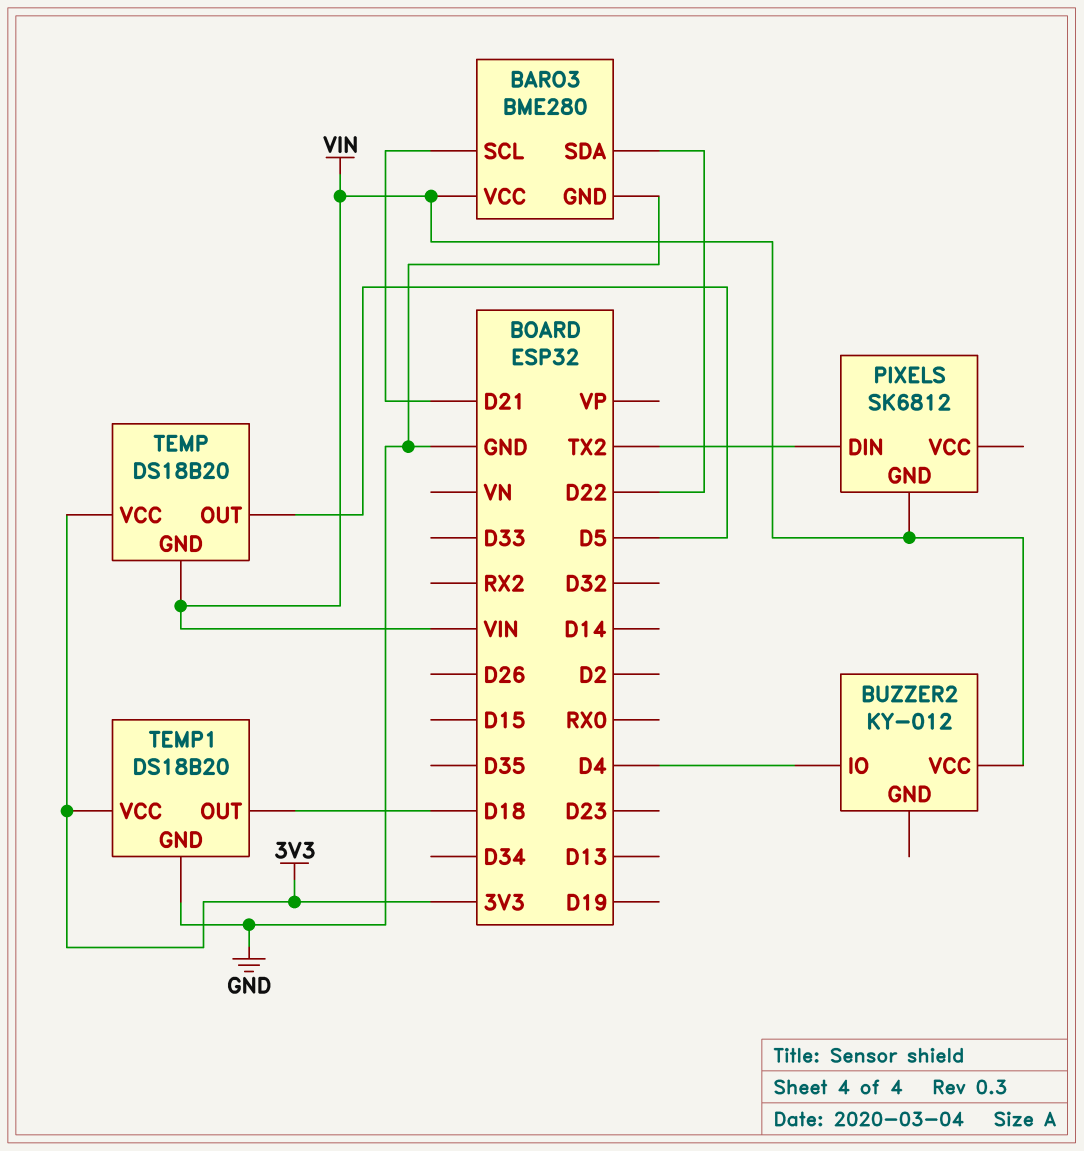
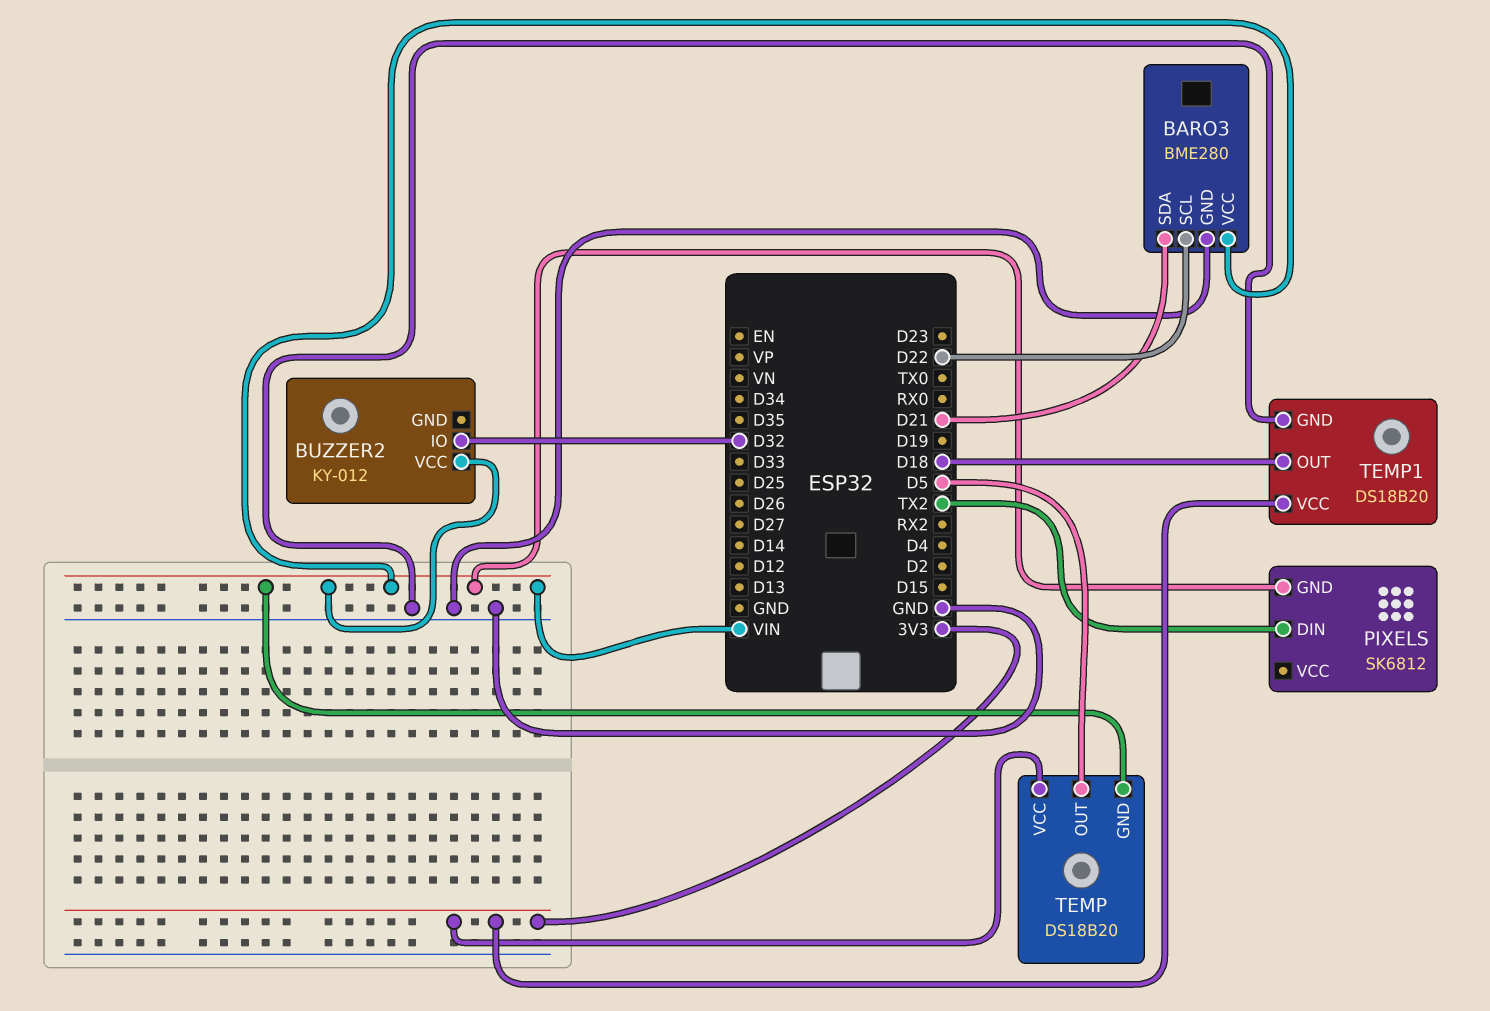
BARO3 pin SCL: D21 -> D22
BARO3 pin SDA: D22 -> D21
BUZZER2 pin IO: D4 -> D32

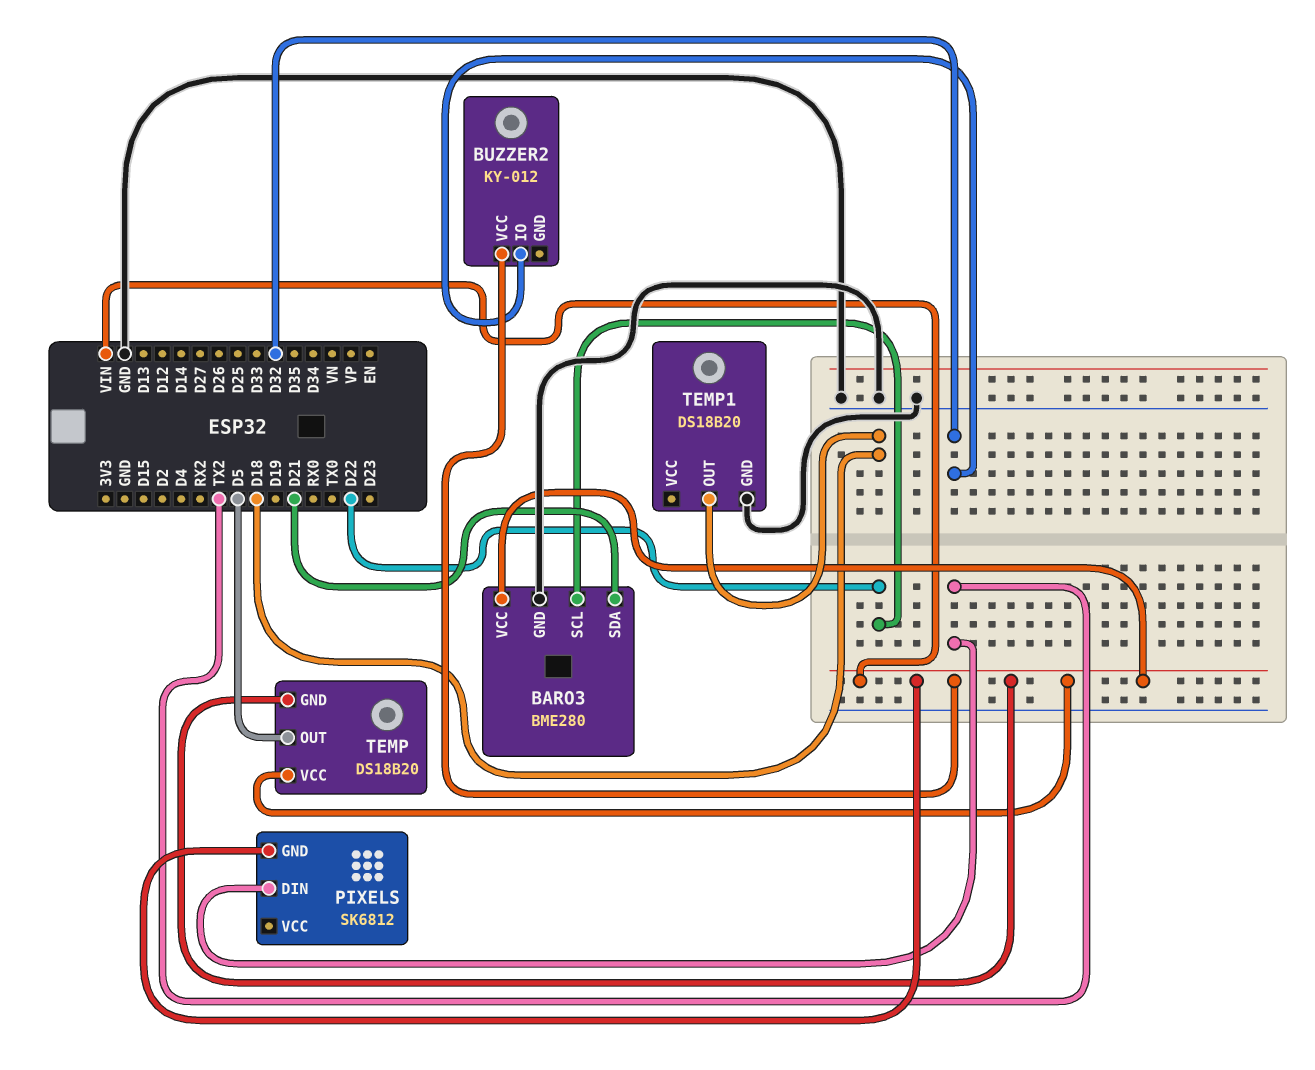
TEMP pin VCC: 3V3 -> VIN
TEMP1 pin VCC: 3V3 -> none

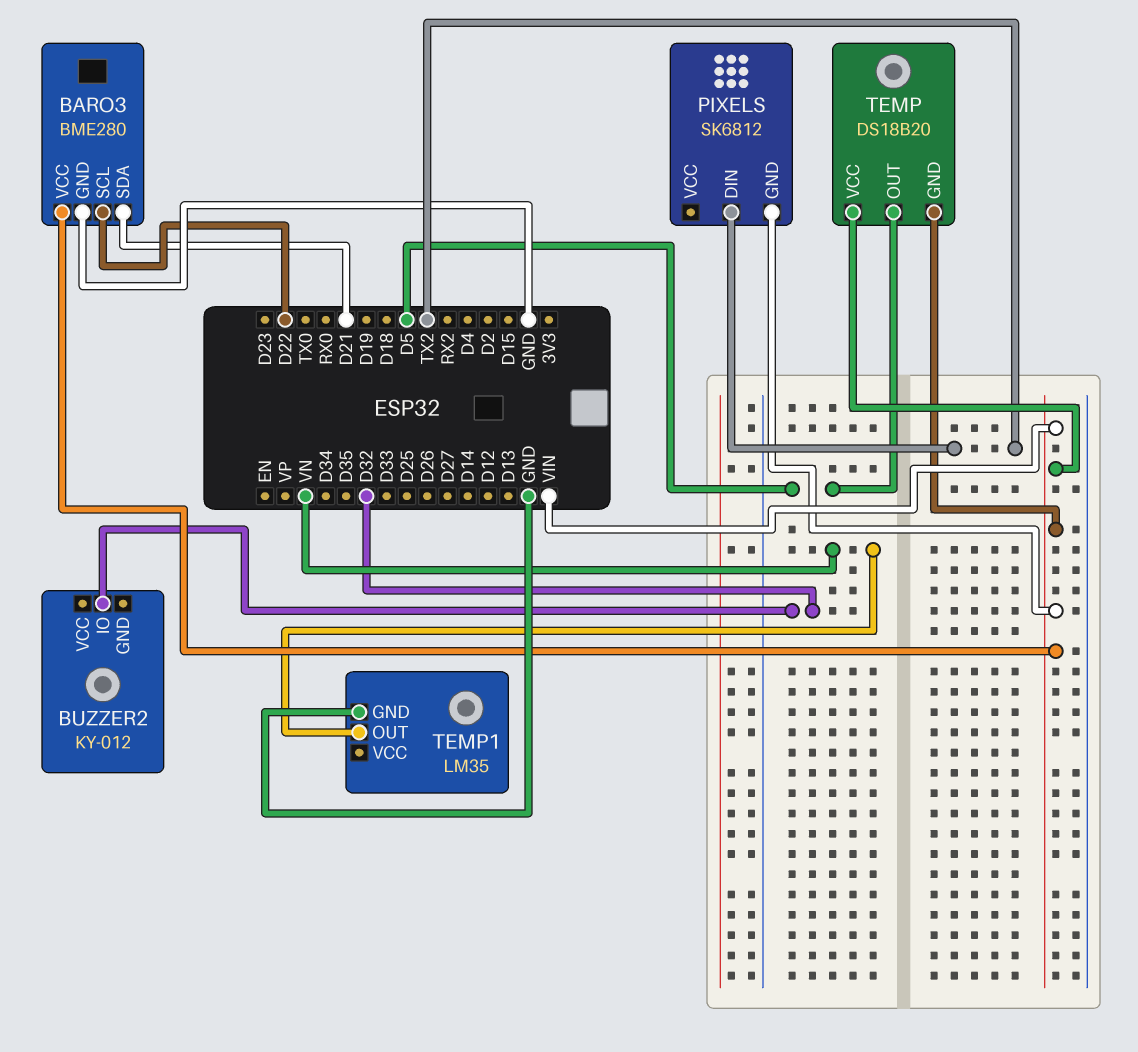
BUZZER2 pin VCC: VIN -> none
TEMP1: DS18B20 -> LM35
TEMP1 pin OUT: D18 -> VN

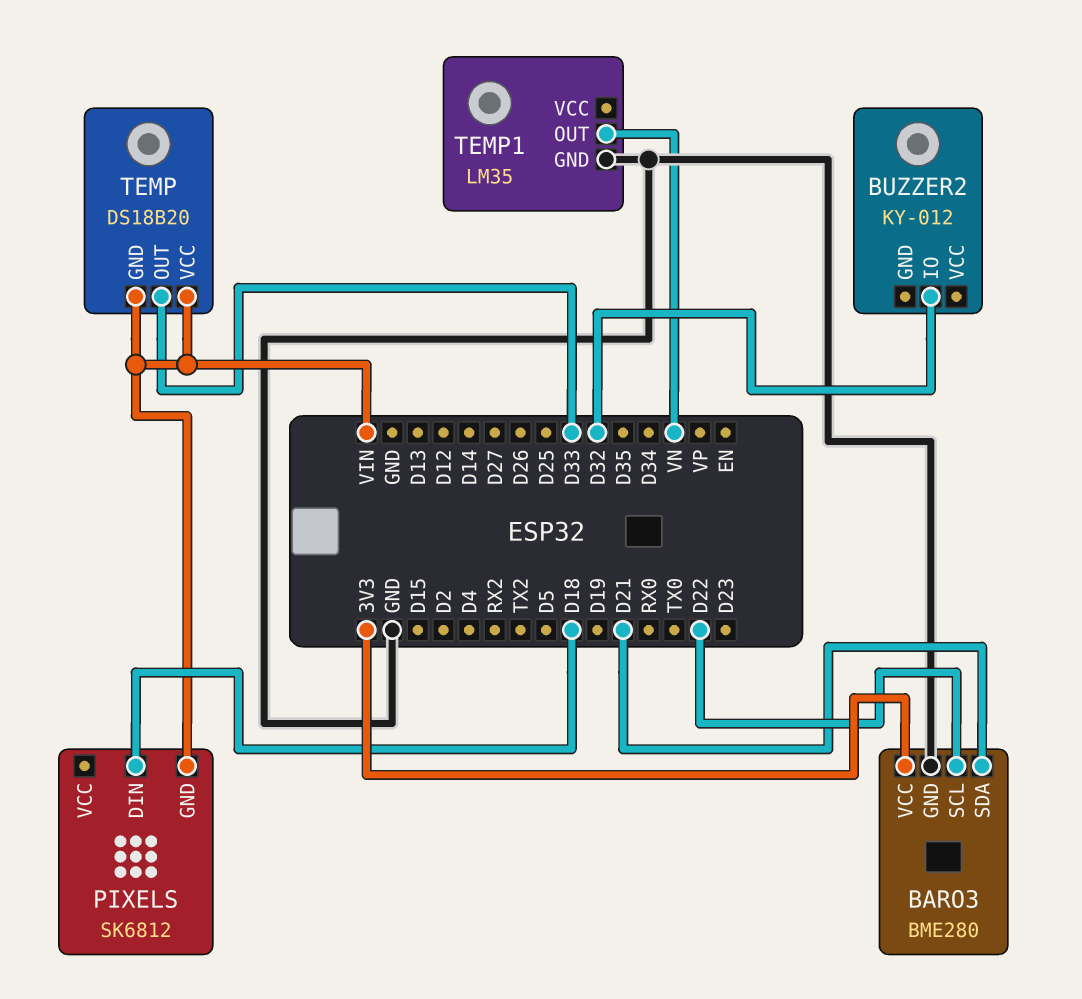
BARO3 pin VCC: VIN -> 3V3
PIXELS pin DIN: TX2 -> D18
TEMP pin OUT: D5 -> D33

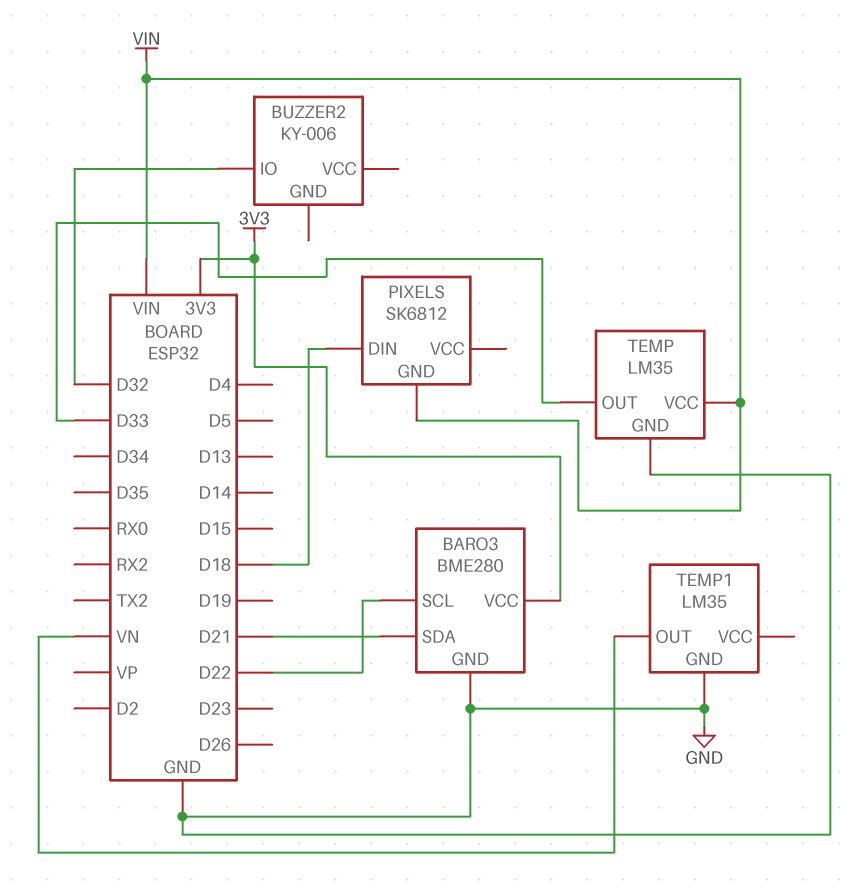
BUZZER2: KY-012 -> KY-006
TEMP: DS18B20 -> LM35
TEMP pin GND: VIN -> GND

